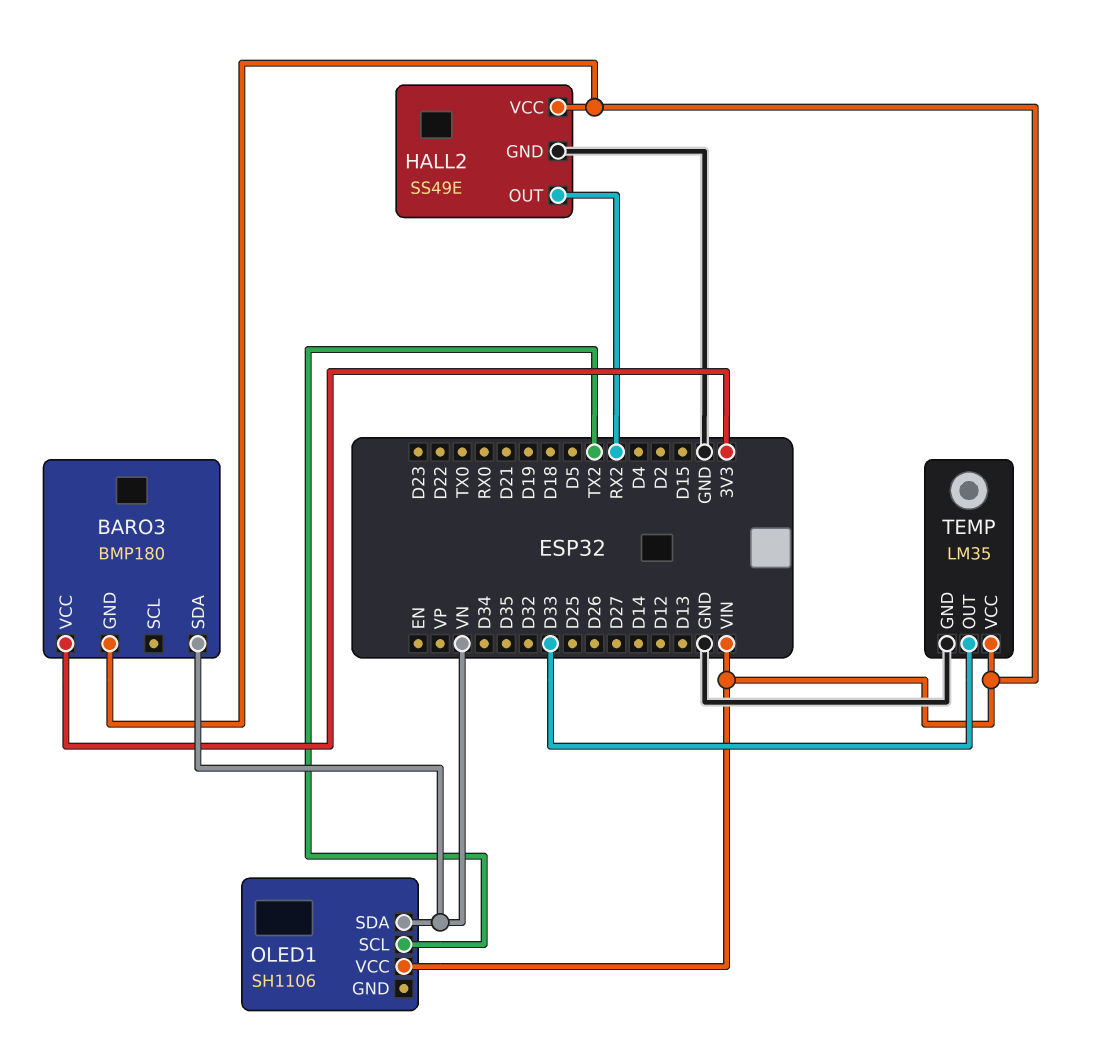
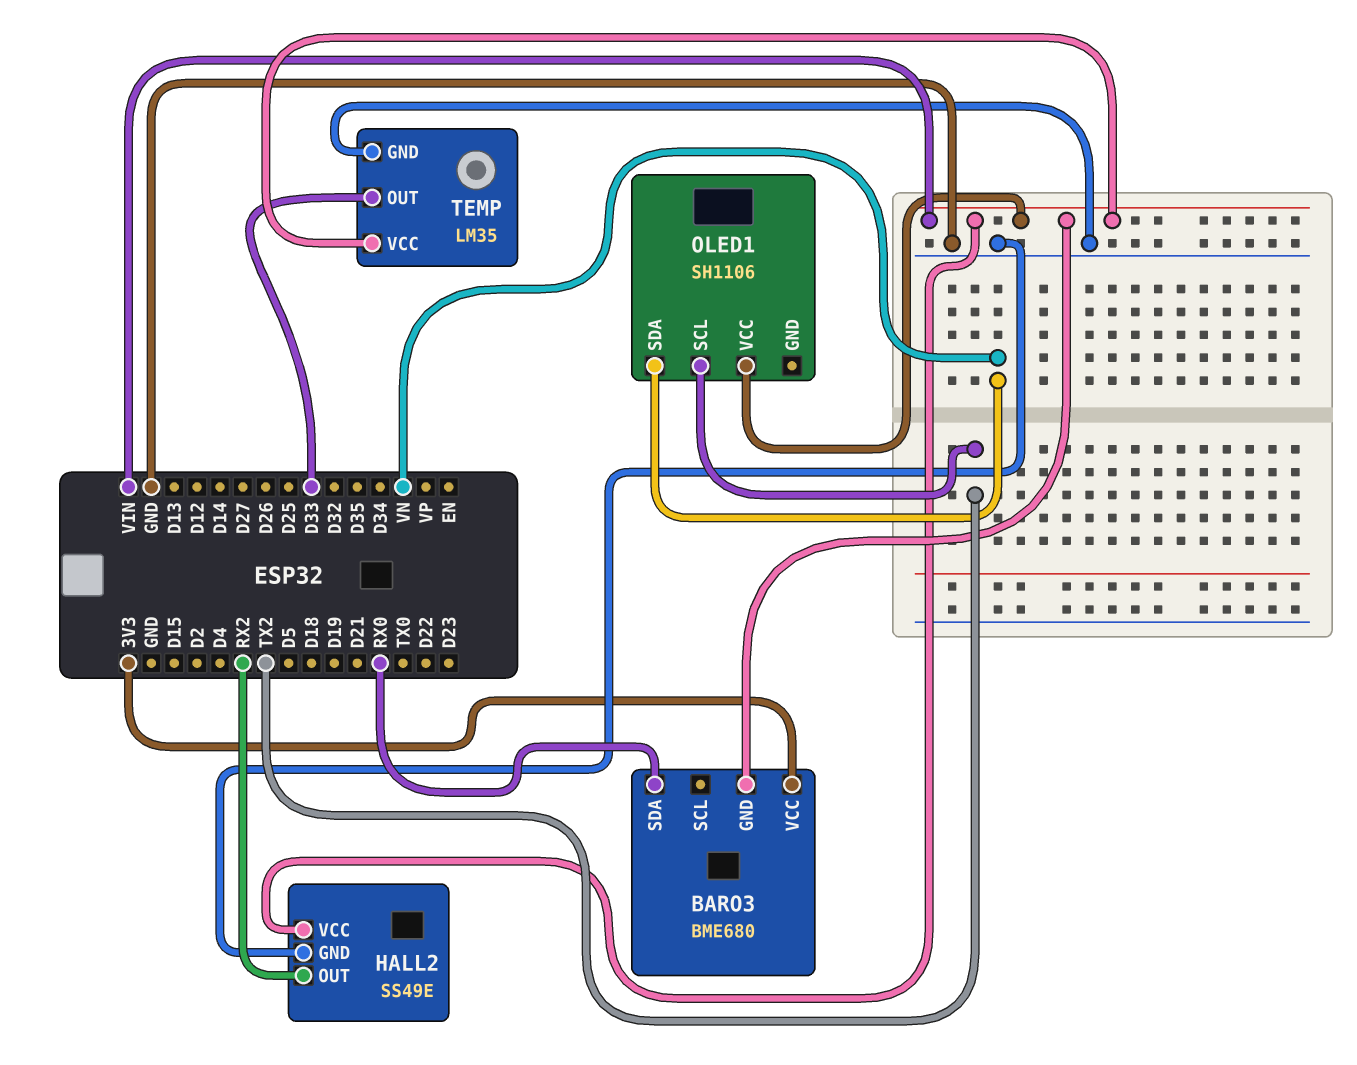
BARO3: BMP180 -> BME680
BARO3 pin SDA: VN -> RX0

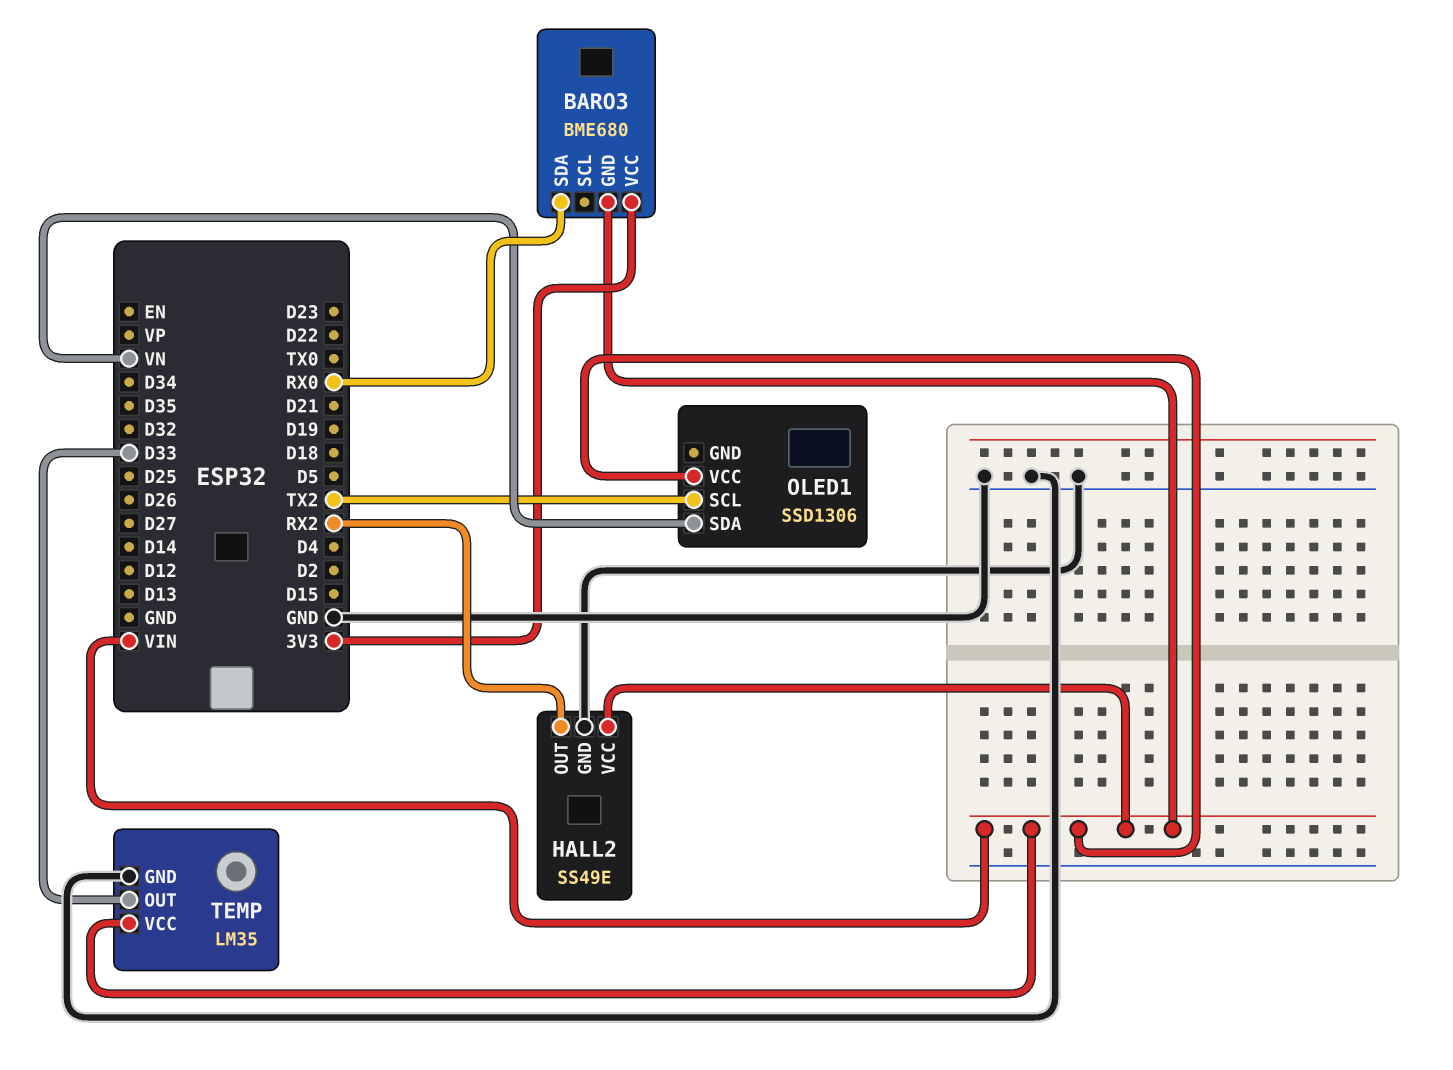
OLED1: SH1106 -> SSD1306

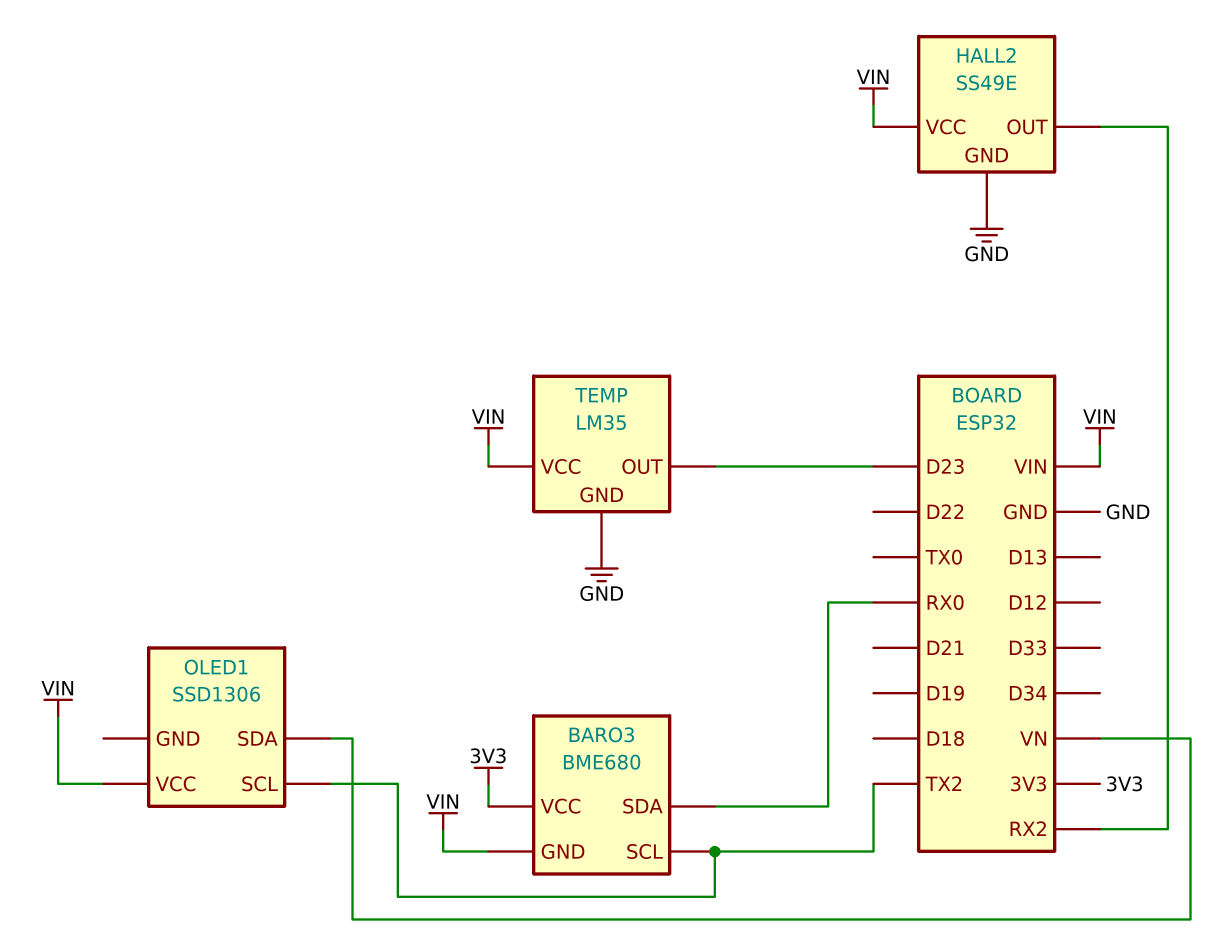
BARO3 pin SCL: none -> TX2
TEMP pin OUT: D33 -> D23

